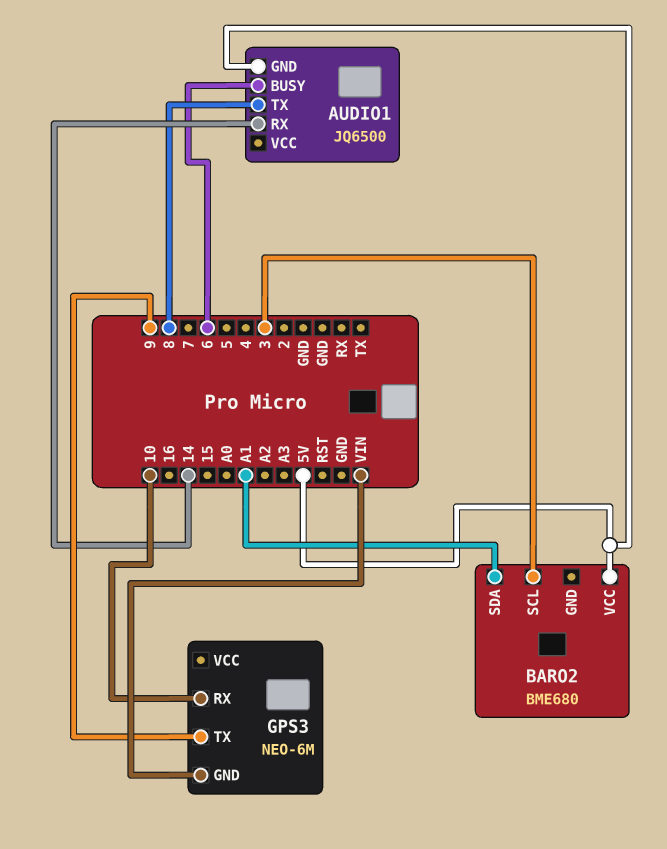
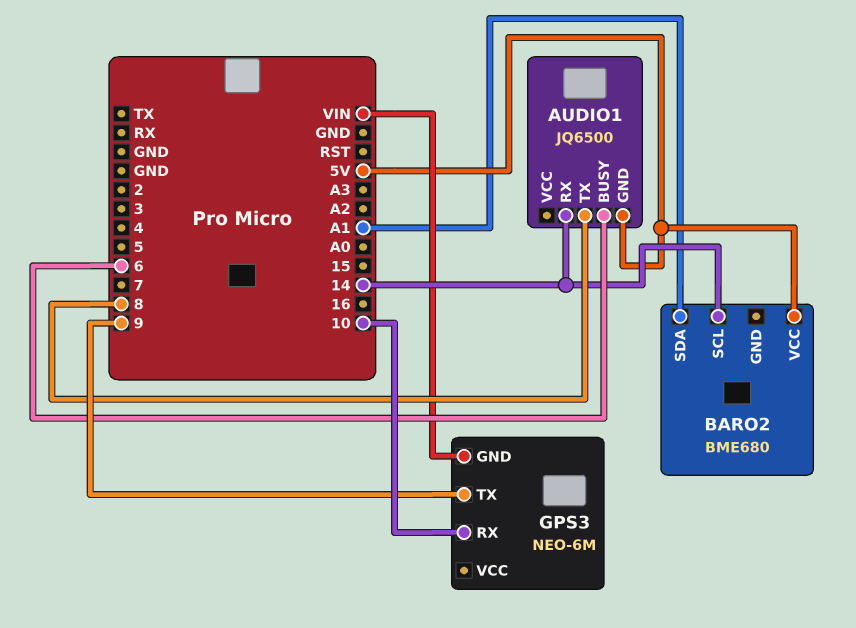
BARO2 pin SCL: 3 -> 14

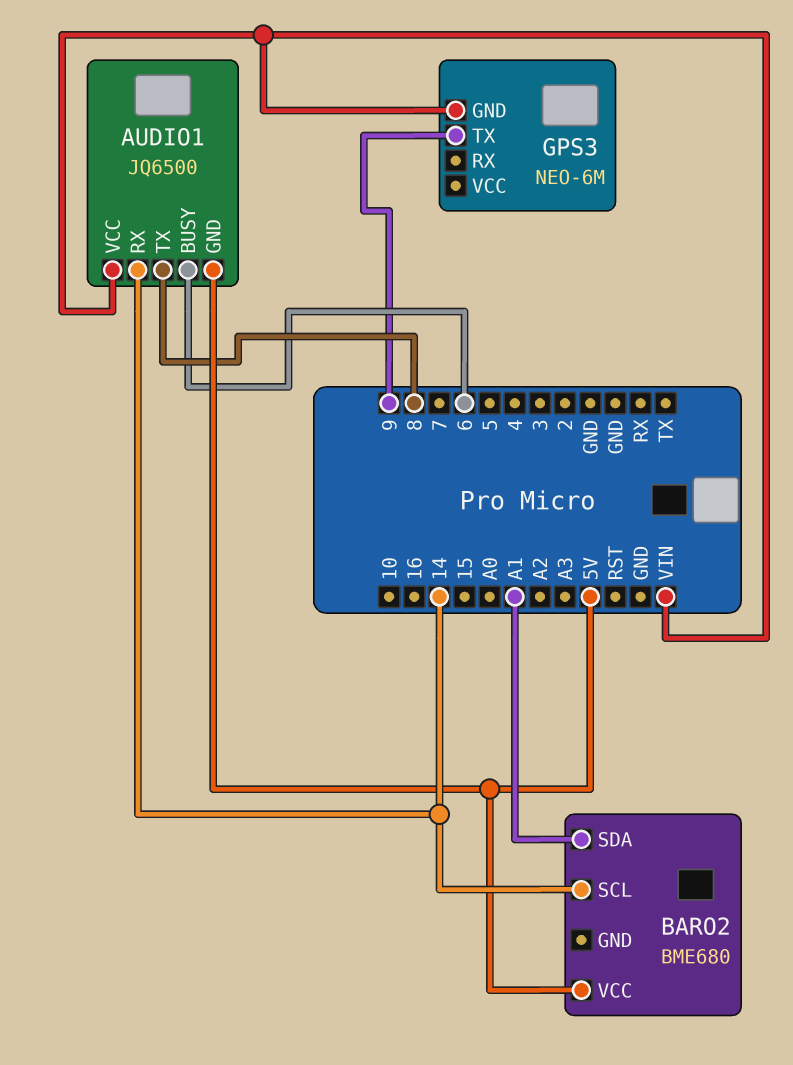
AUDIO1 pin VCC: none -> VIN
GPS3 pin RX: 10 -> none

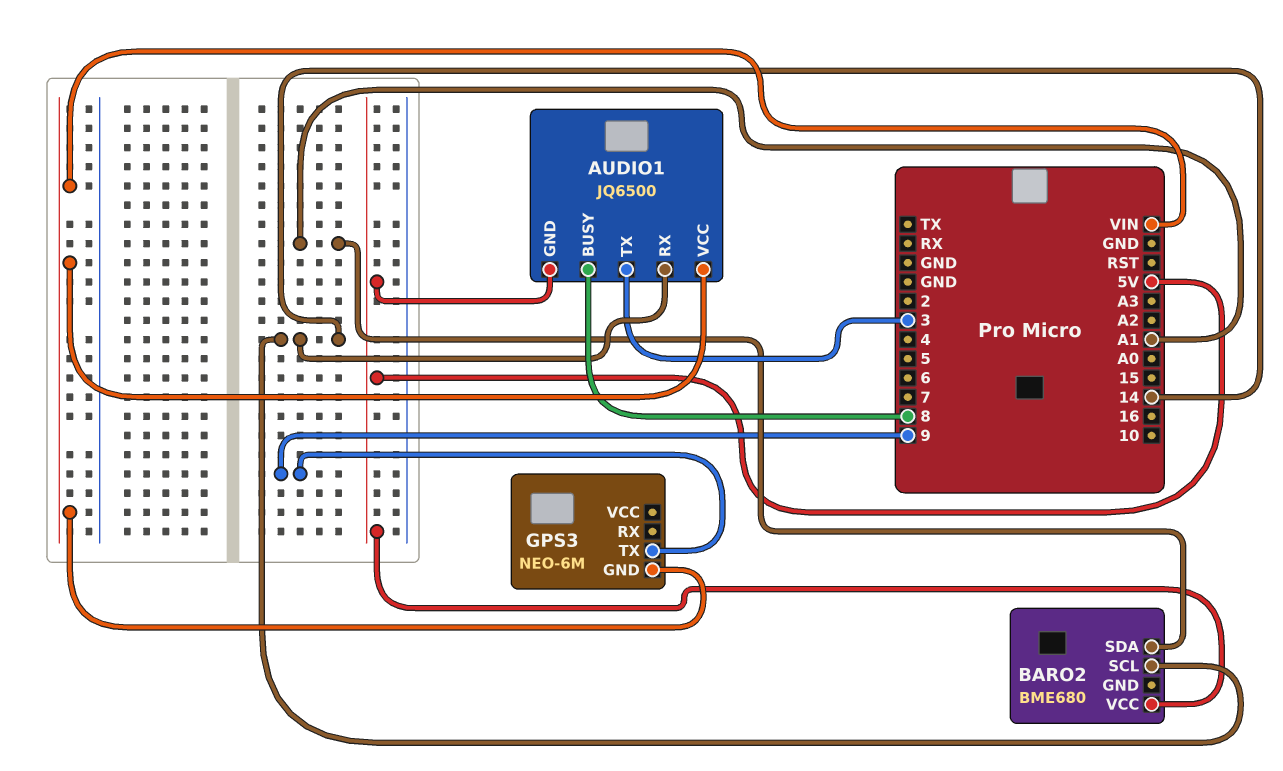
AUDIO1 pin BUSY: 6 -> 8
AUDIO1 pin TX: 8 -> 3

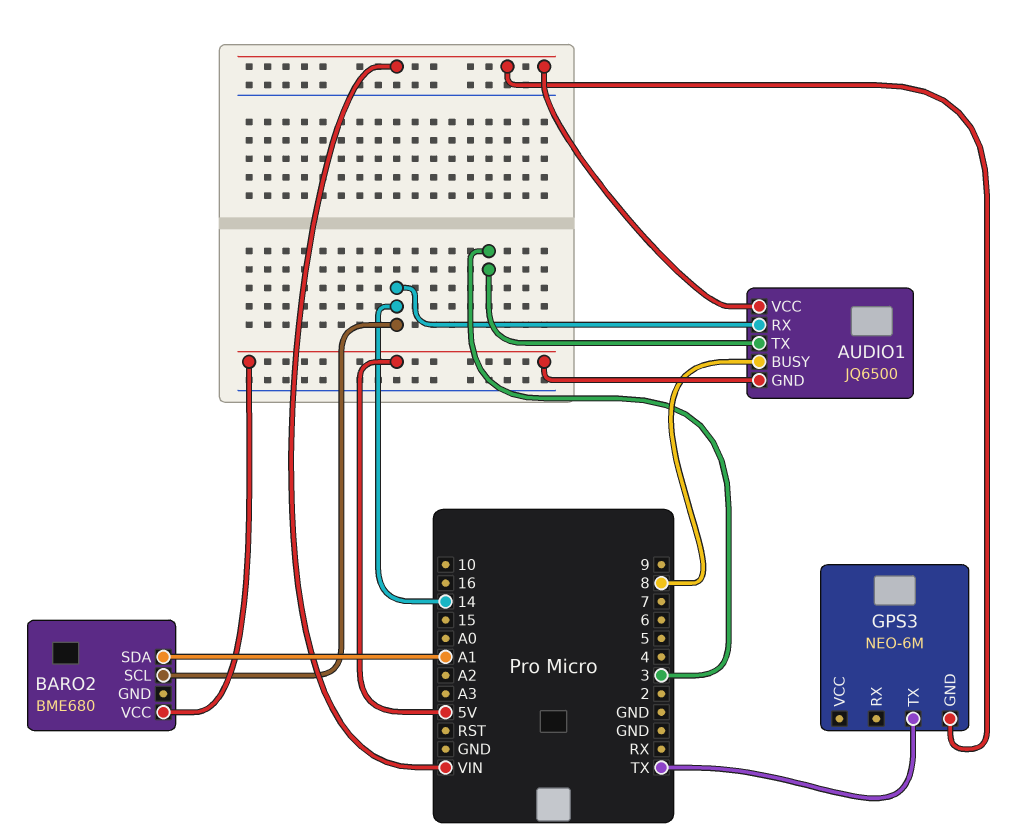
GPS3 pin TX: 9 -> TX

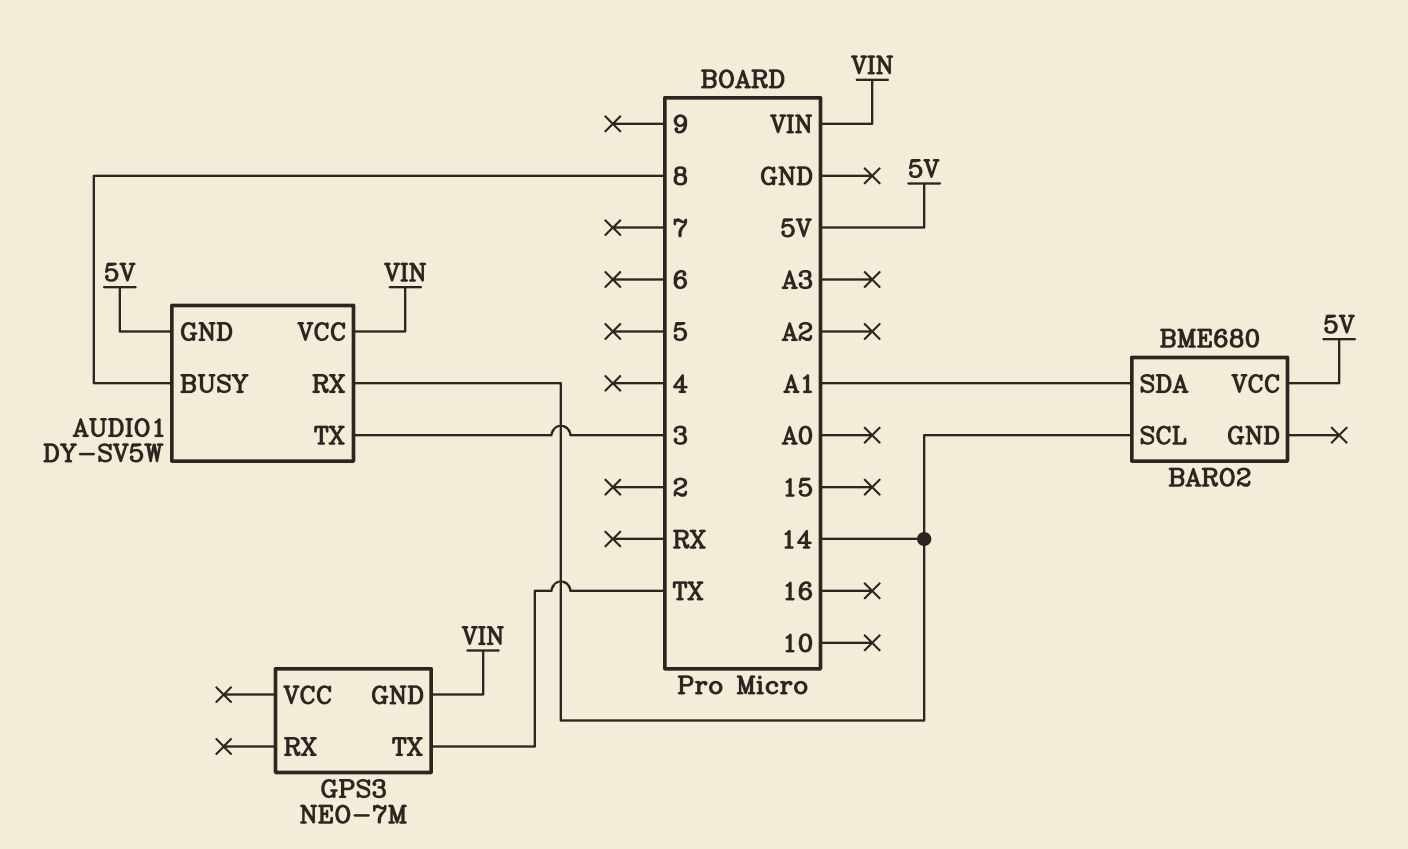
AUDIO1: JQ6500 -> DY-SV5W
GPS3: NEO-6M -> NEO-7M

